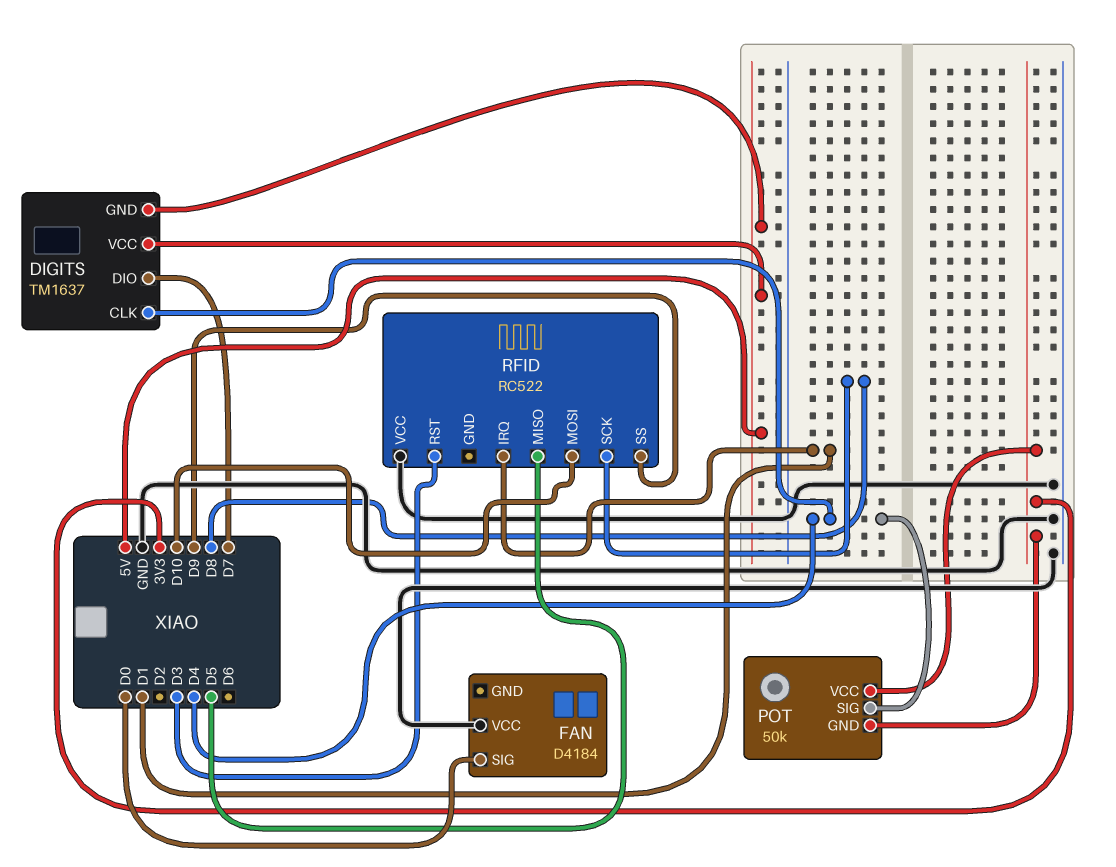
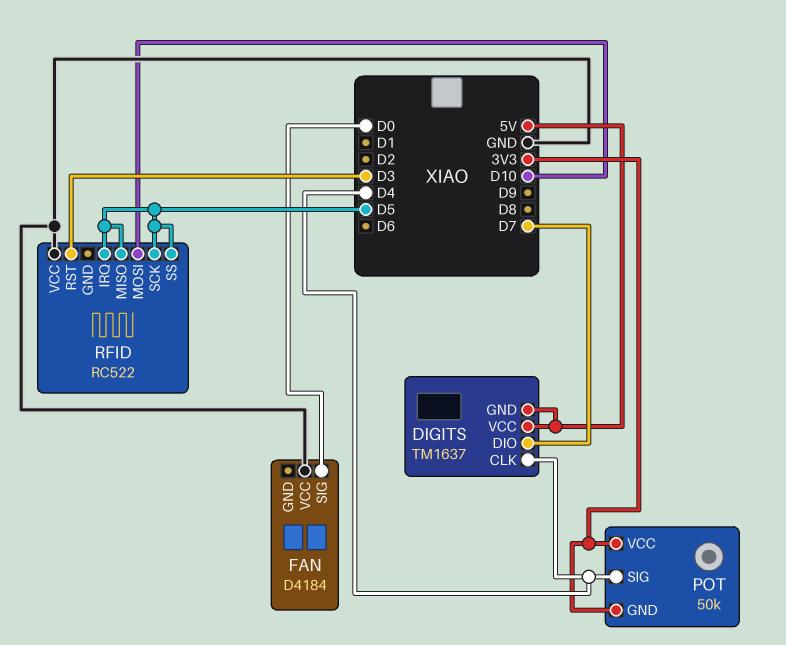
RFID pin IRQ: D1 -> D5
RFID pin SCK: D8 -> D5
RFID pin SS: D9 -> D5

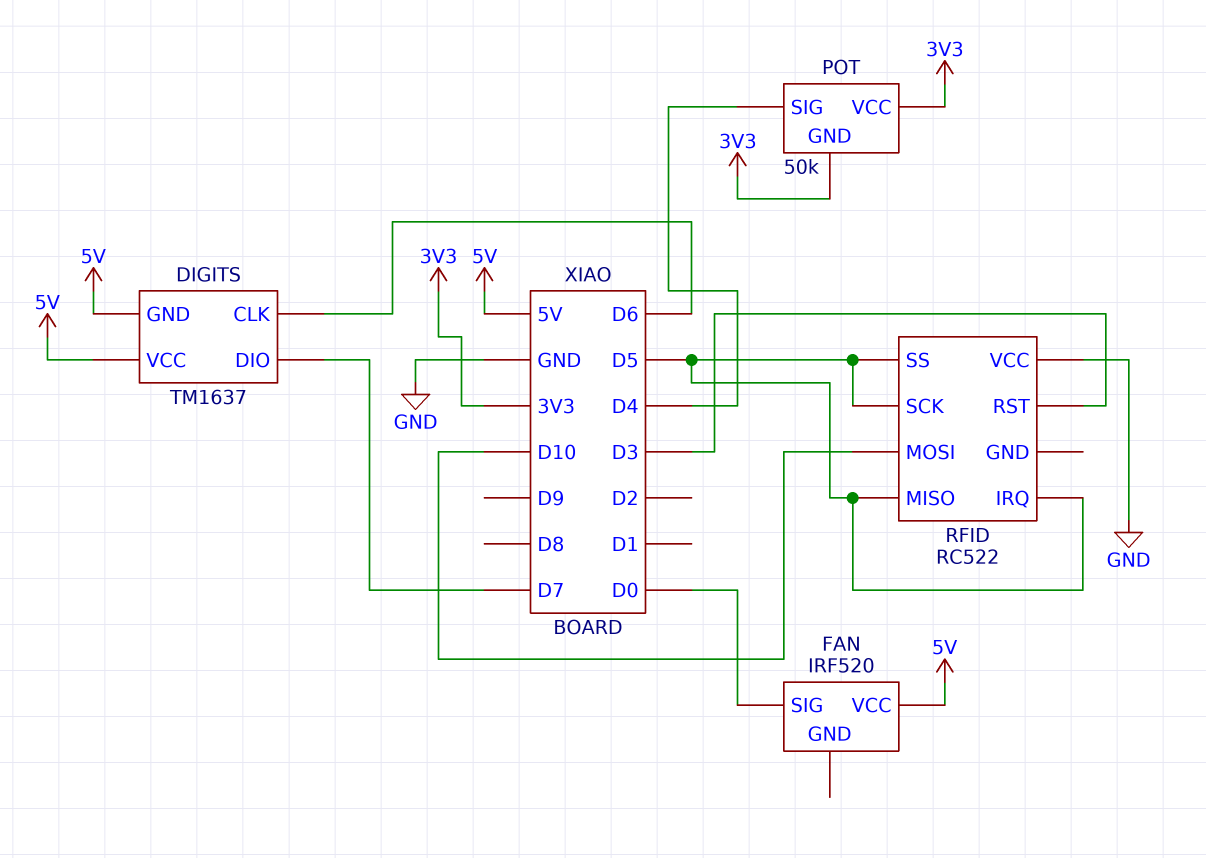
DIGITS pin CLK: D4 -> D6
FAN: D4184 -> IRF520
FAN pin VCC: GND -> 5V

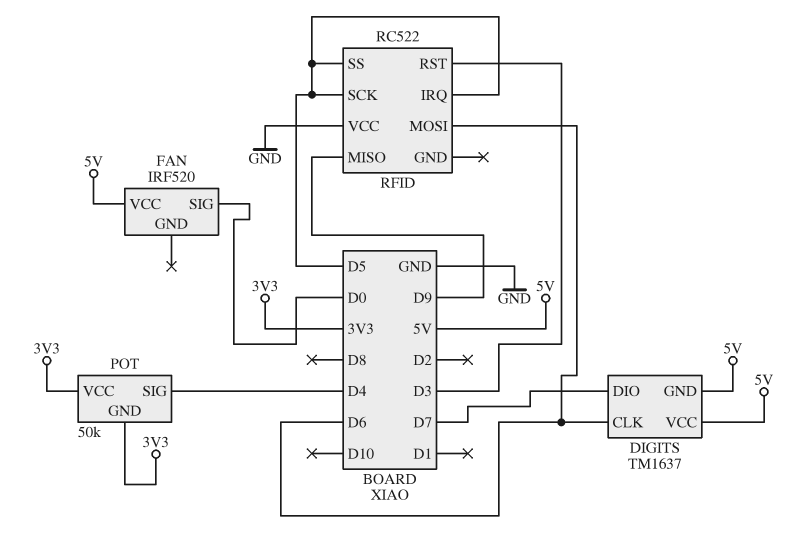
RFID pin MISO: D5 -> D9
RFID pin MOSI: D10 -> D6

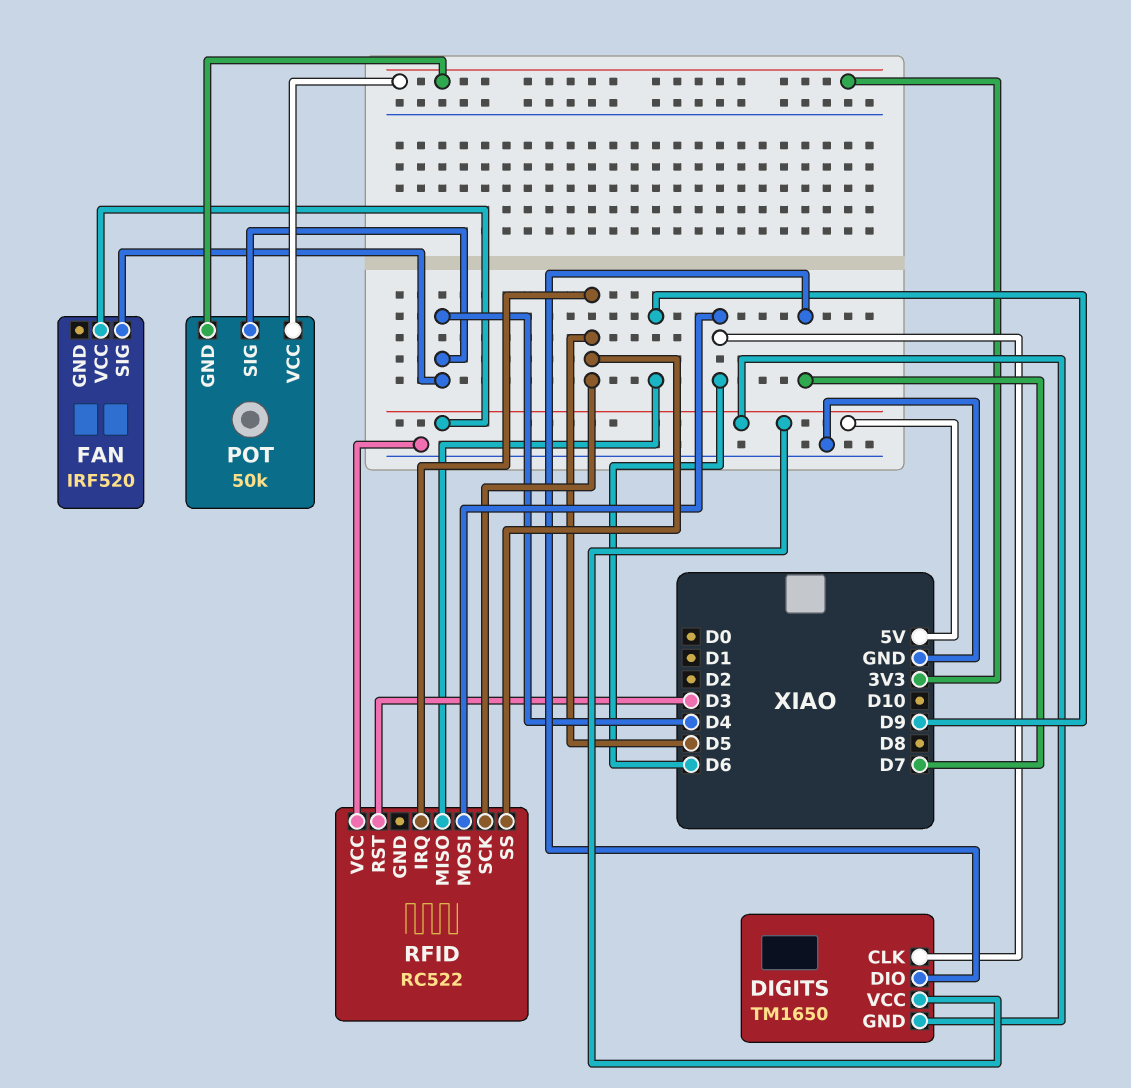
DIGITS: TM1637 -> TM1650
FAN pin SIG: D0 -> D4

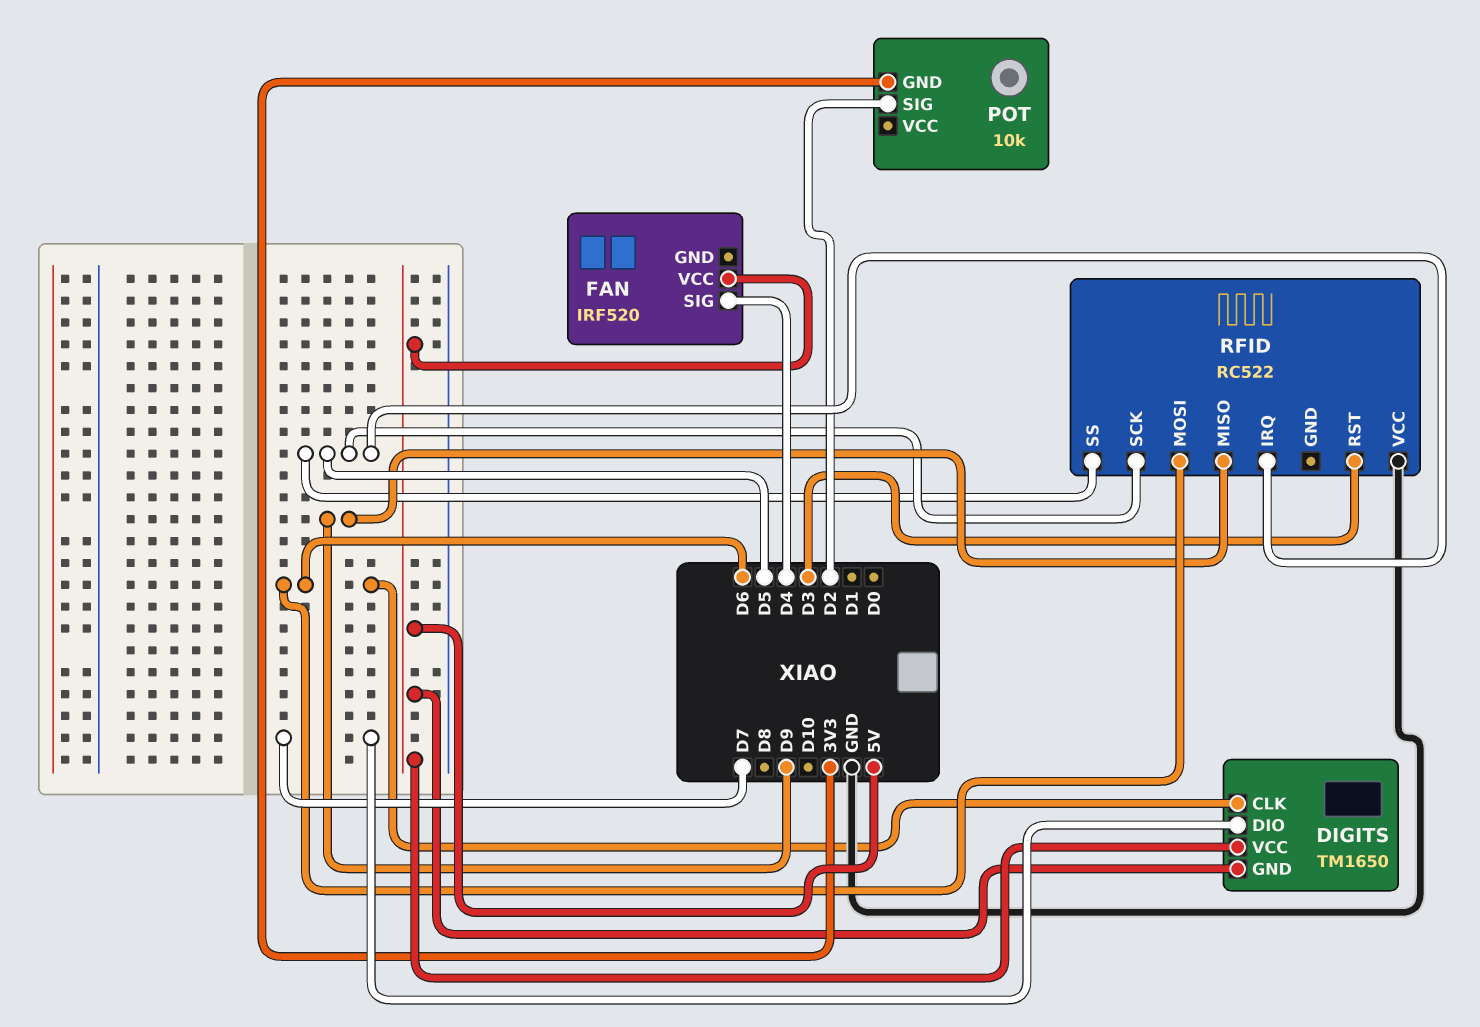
POT: 50k -> 10k
POT pin SIG: D4 -> D2
POT pin VCC: 3V3 -> none

